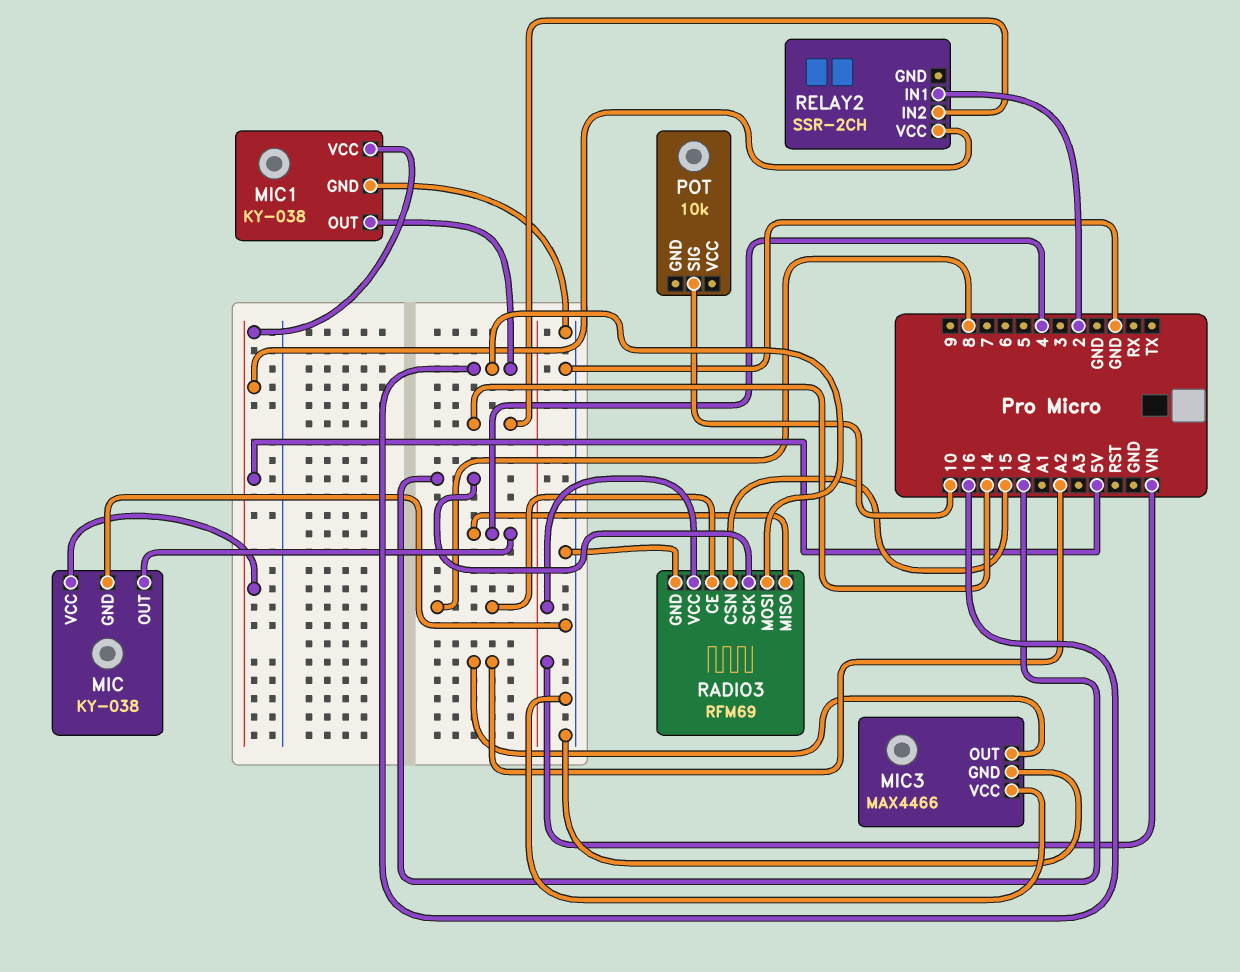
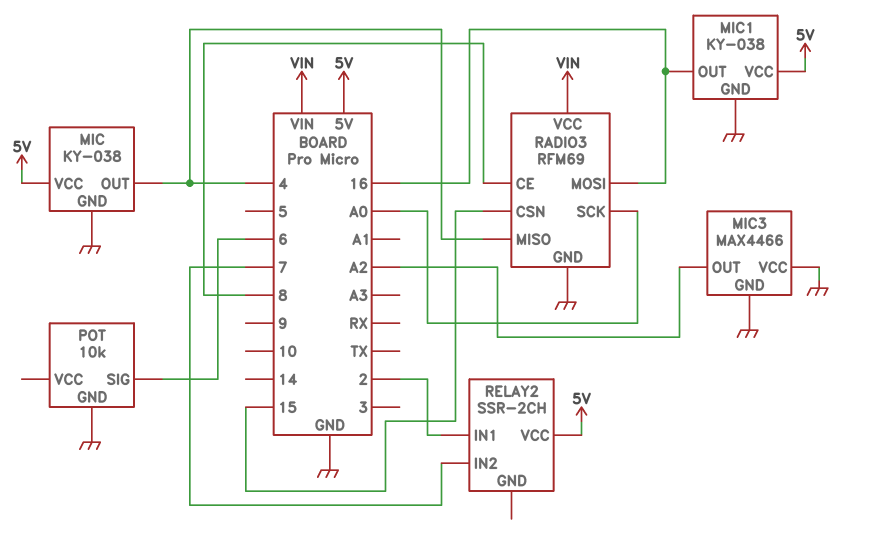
POT pin GND: none -> GND
POT pin SIG: 10 -> 6
RELAY2 pin IN2: 14 -> 7

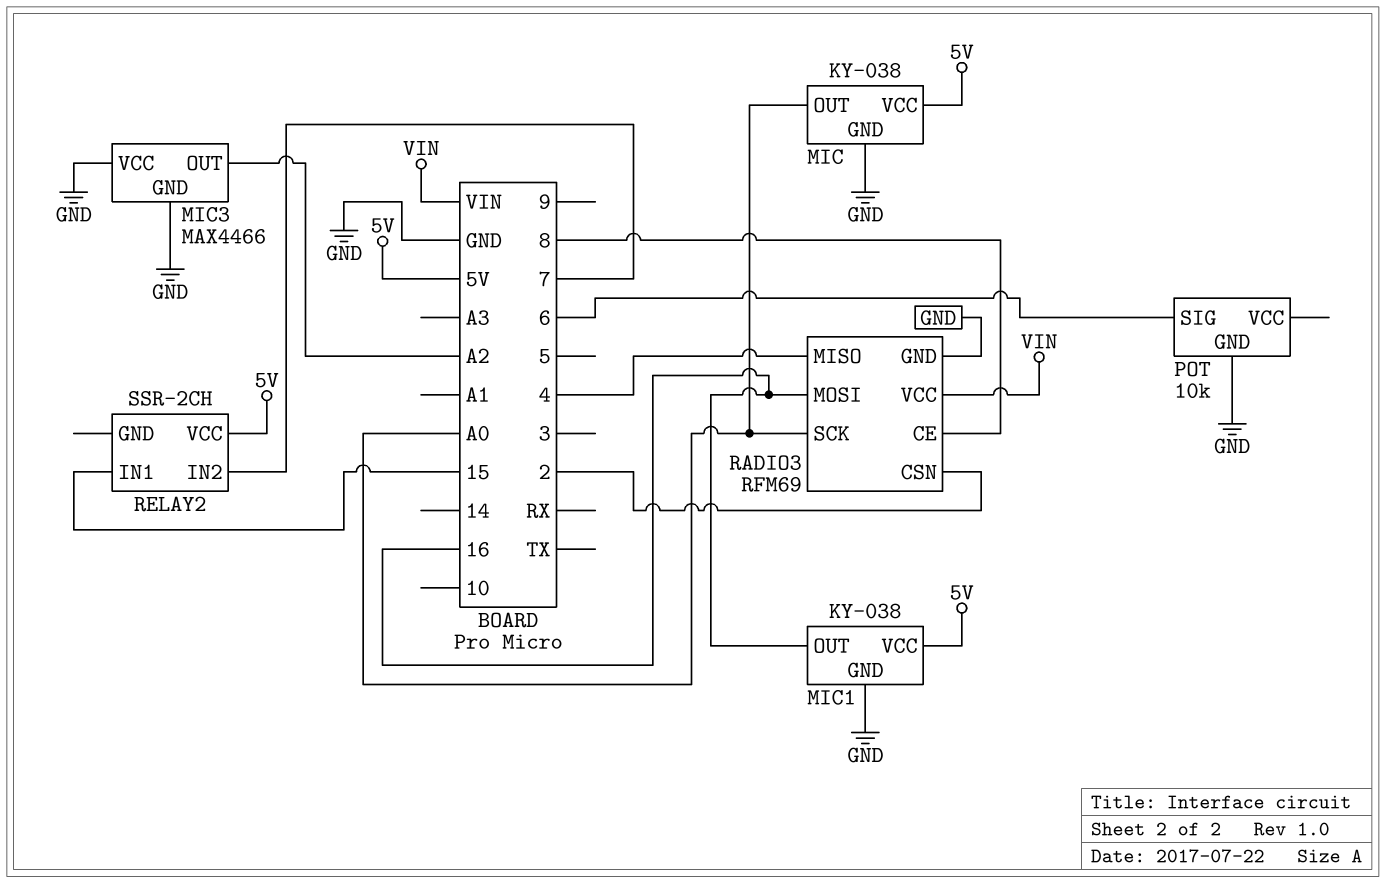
MIC pin OUT: 4 -> A0
RADIO3 pin CSN: 15 -> 2
RELAY2 pin IN1: 2 -> 15

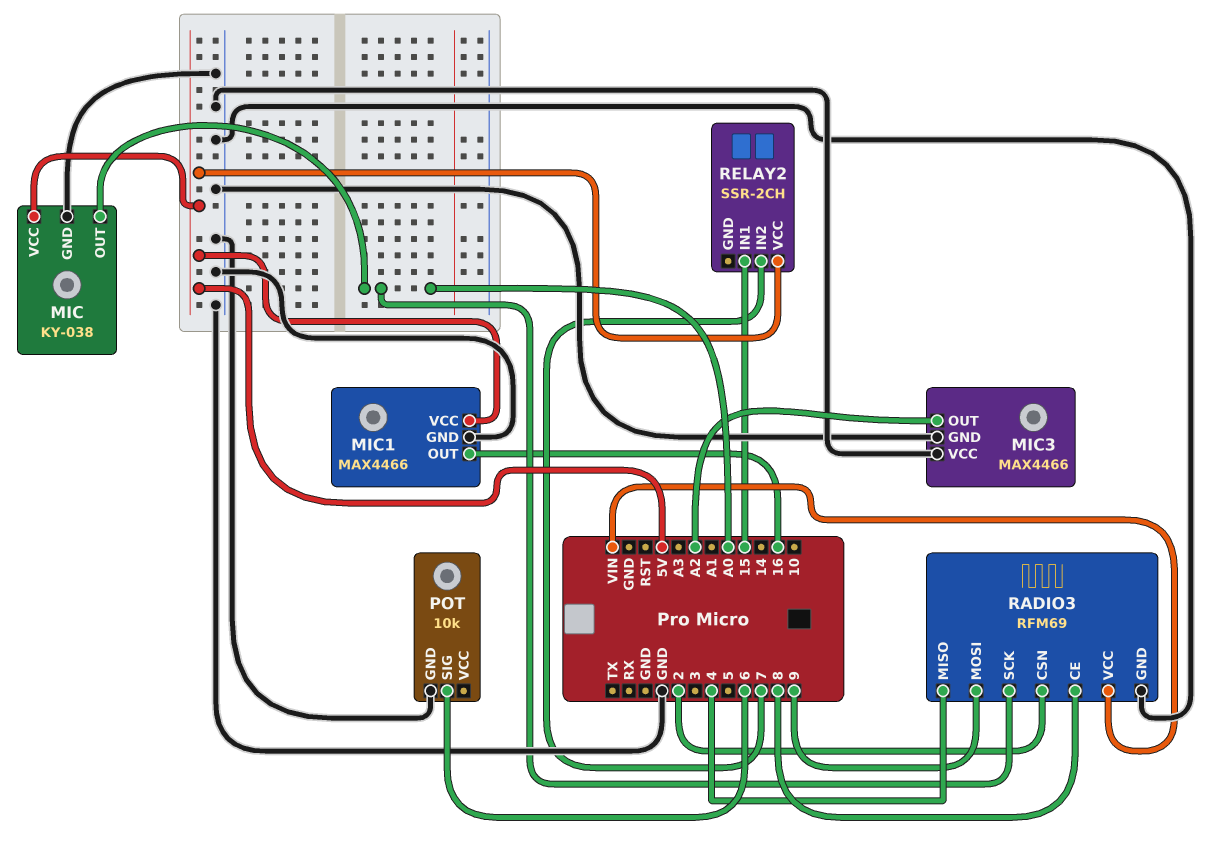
MIC1: KY-038 -> MAX4466
RADIO3 pin MOSI: 16 -> 9

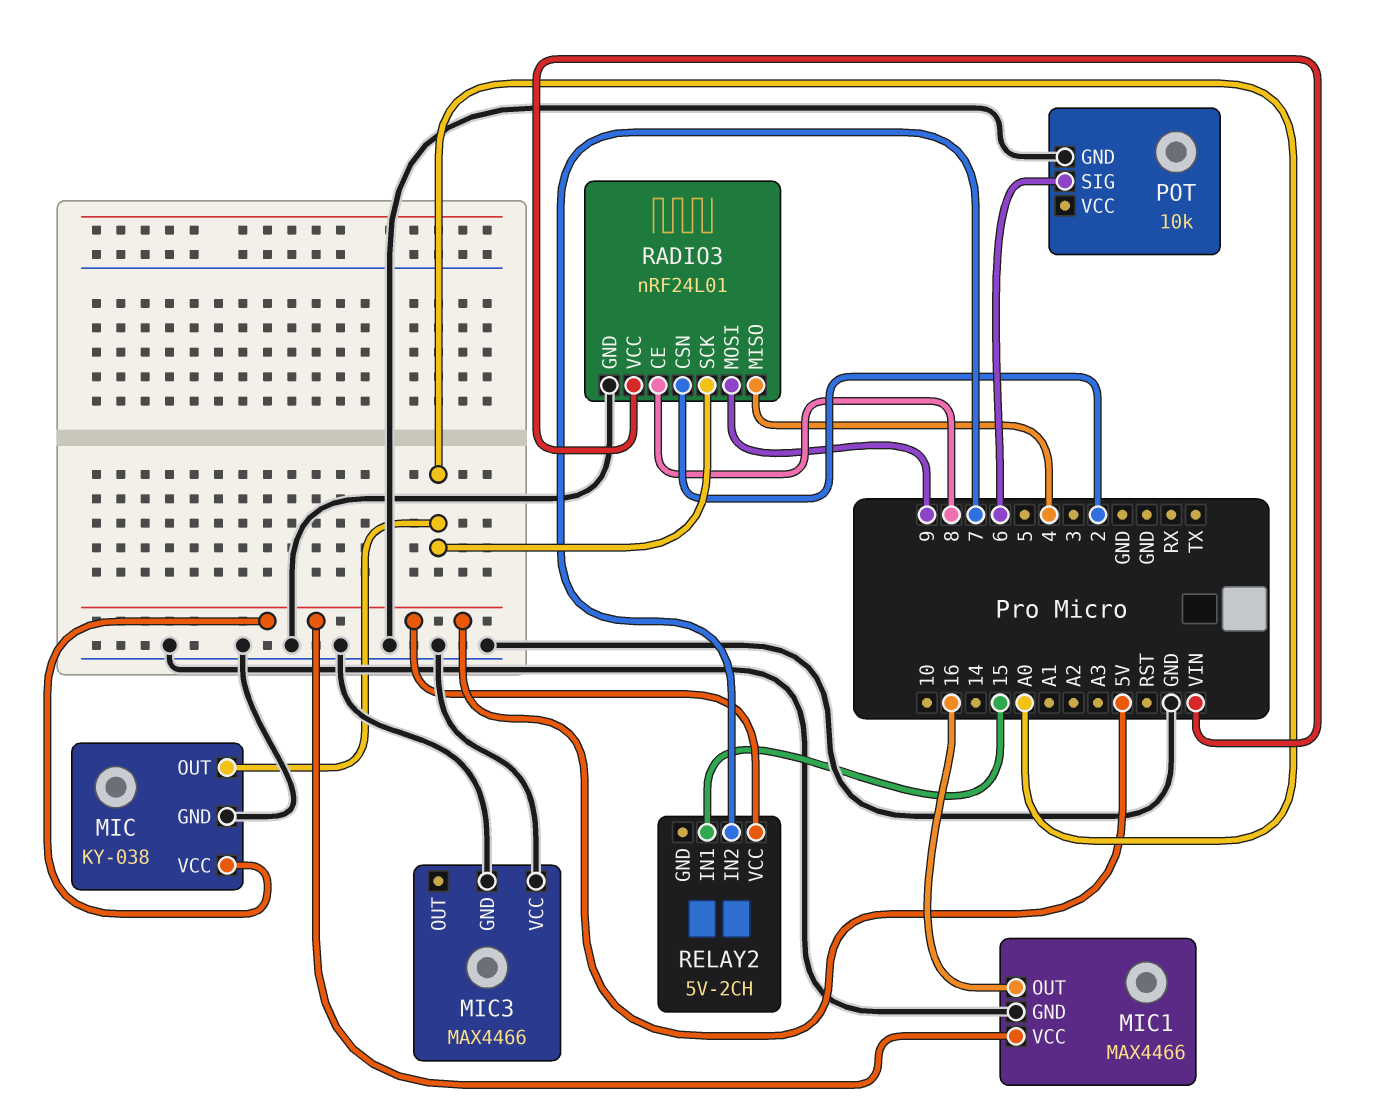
MIC3 pin OUT: A2 -> none
RADIO3: RFM69 -> nRF24L01
RELAY2: SSR-2CH -> 5V-2CH

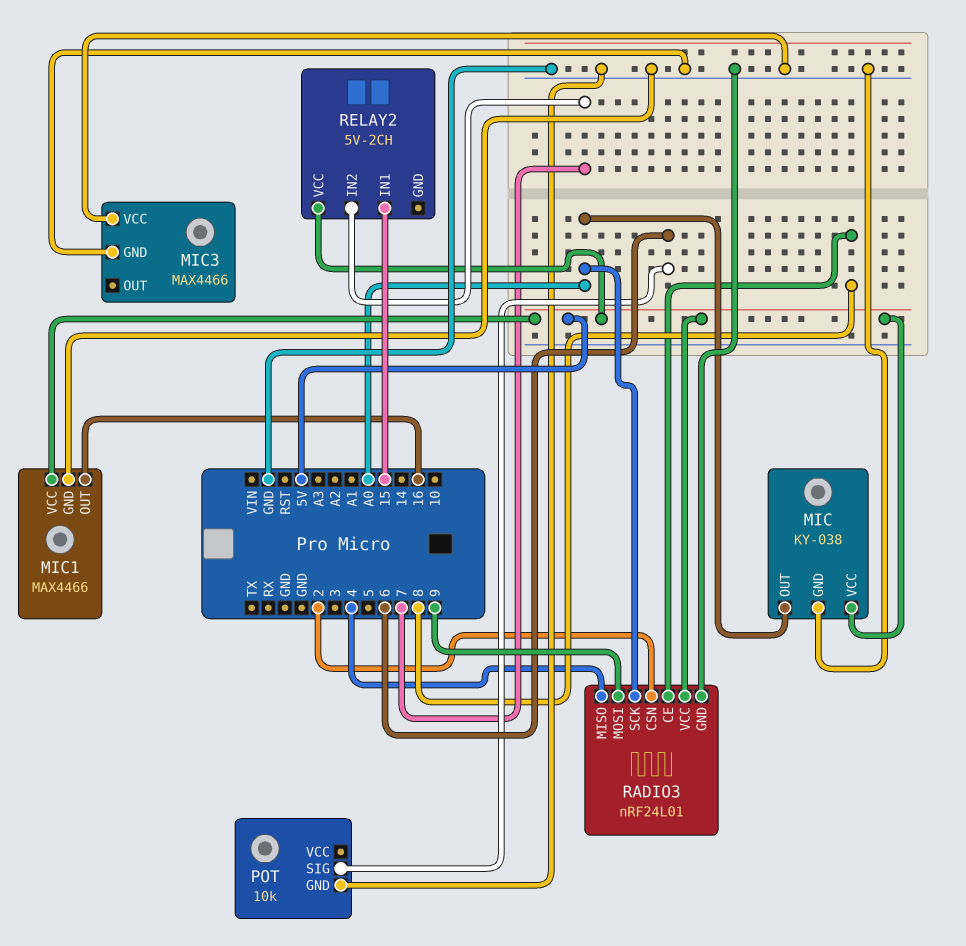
RADIO3 pin VCC: VIN -> 5V

